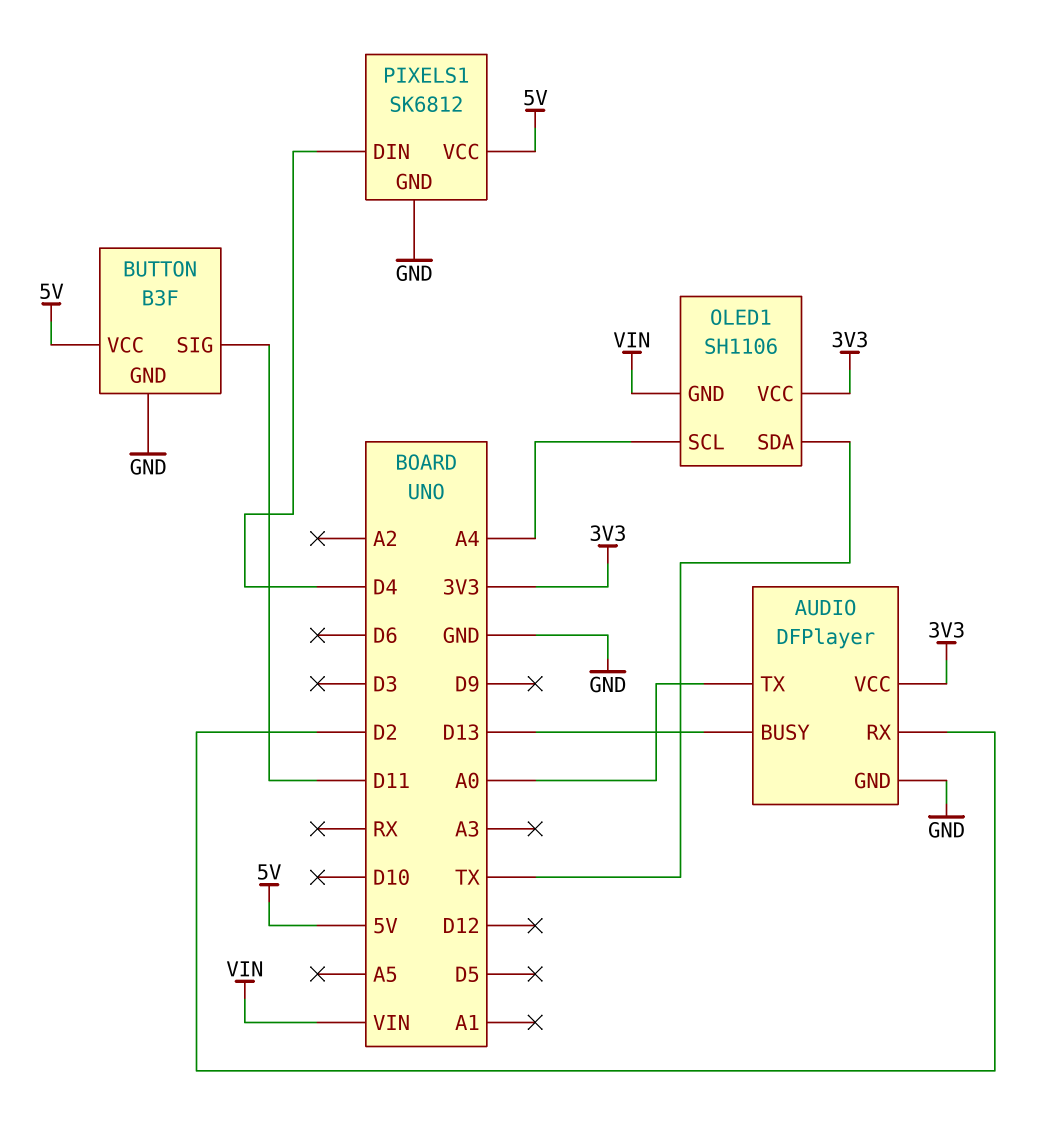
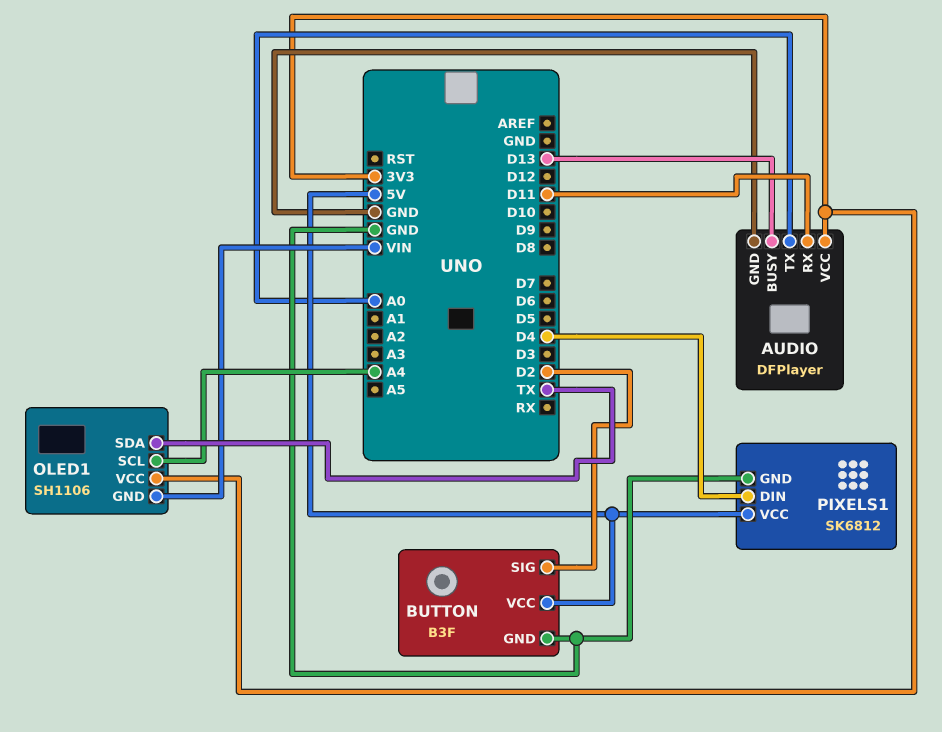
AUDIO pin RX: D2 -> D11
BUTTON pin SIG: D11 -> D2

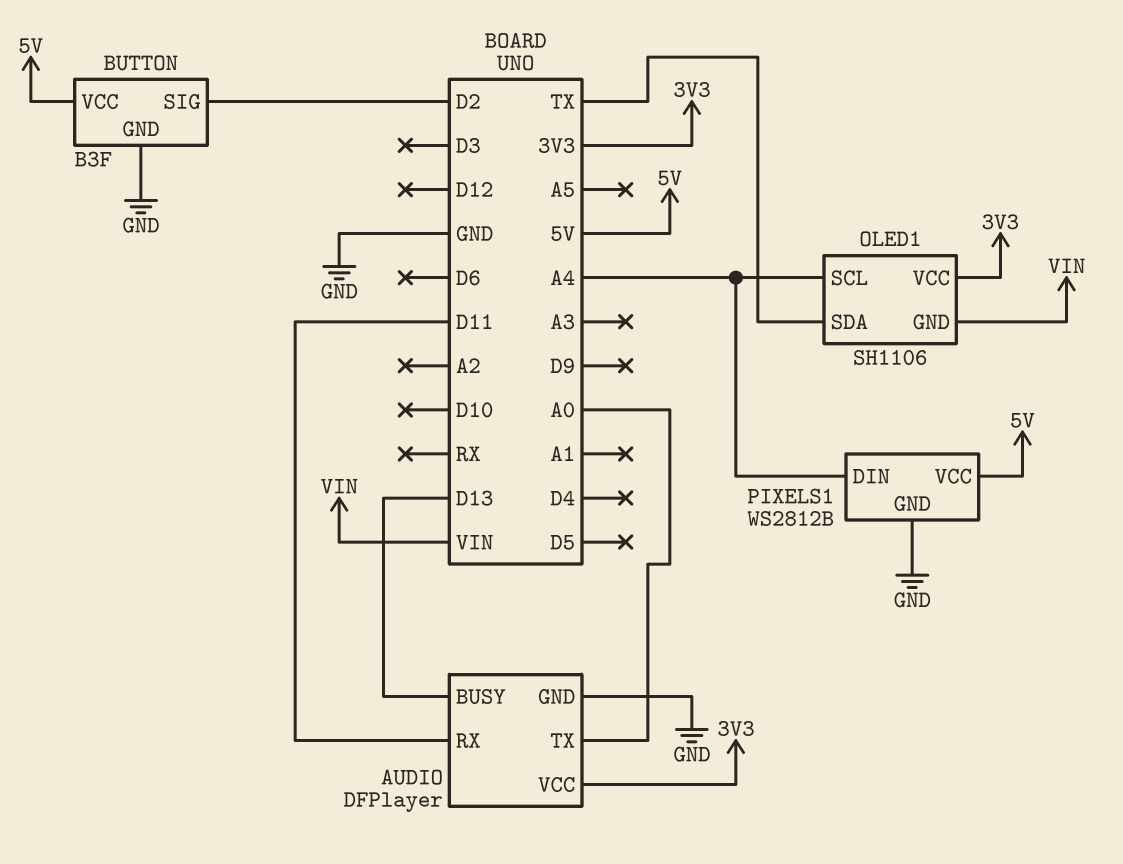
PIXELS1: SK6812 -> WS2812B
PIXELS1 pin DIN: D4 -> A4

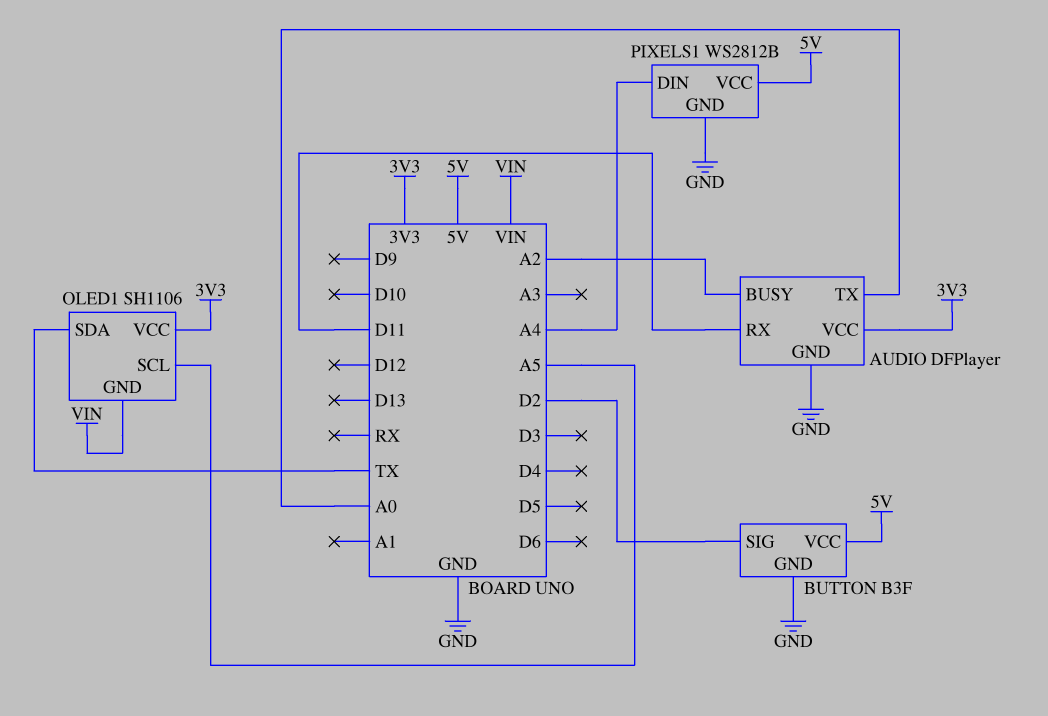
AUDIO pin BUSY: D13 -> A2
OLED1 pin SCL: A4 -> A5

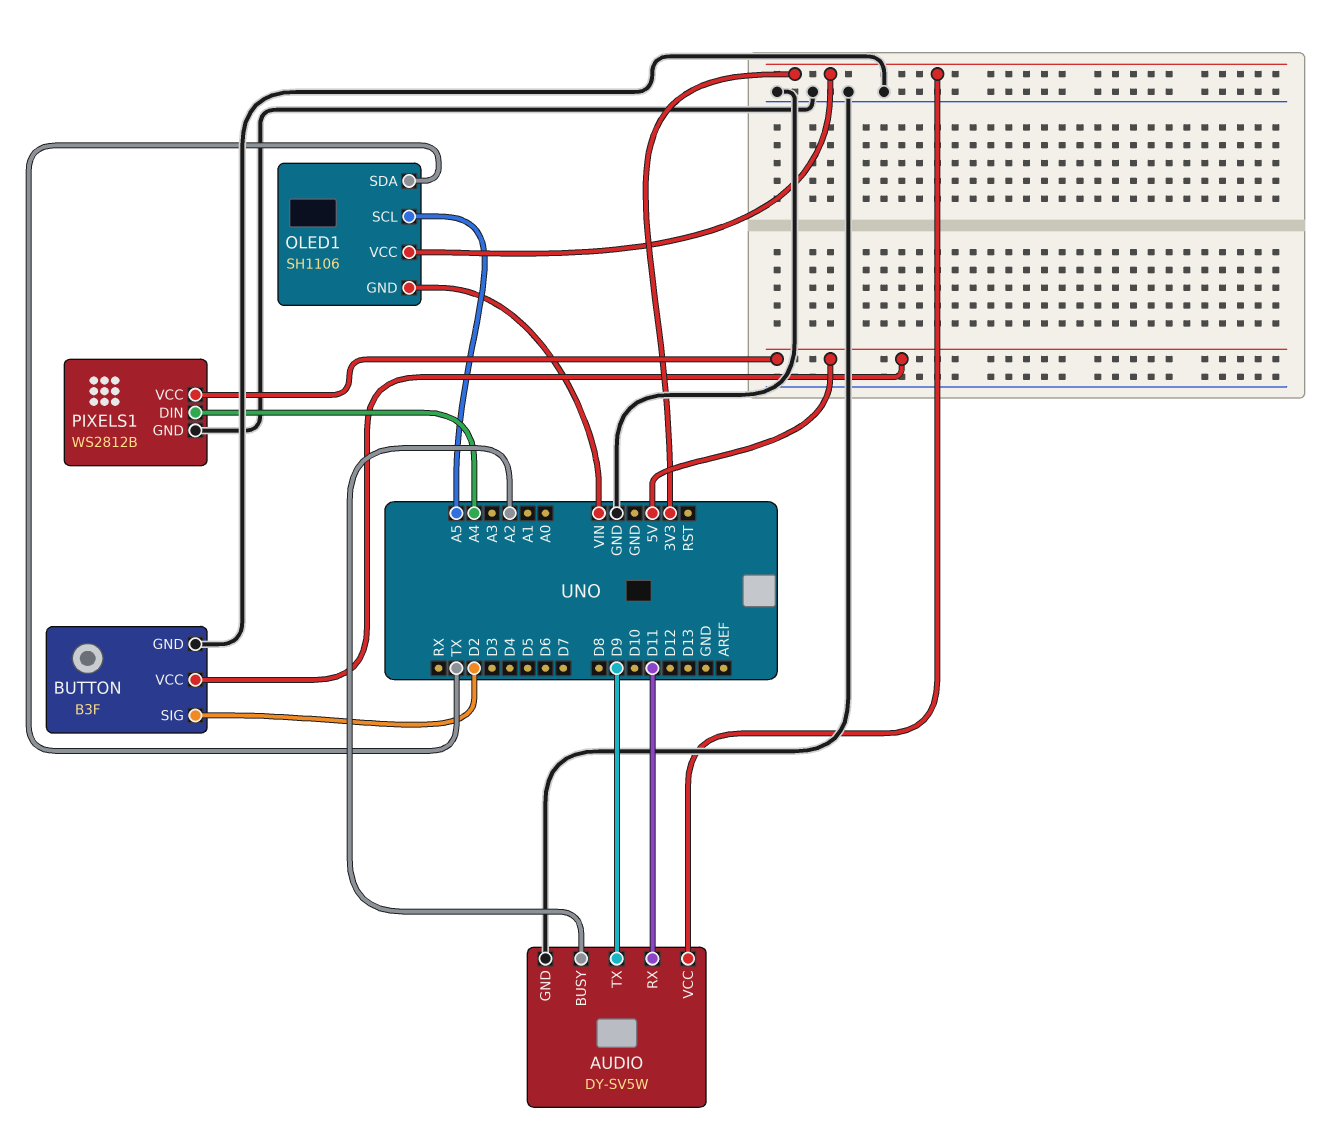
AUDIO: DFPlayer -> DY-SV5W
AUDIO pin TX: A0 -> D9

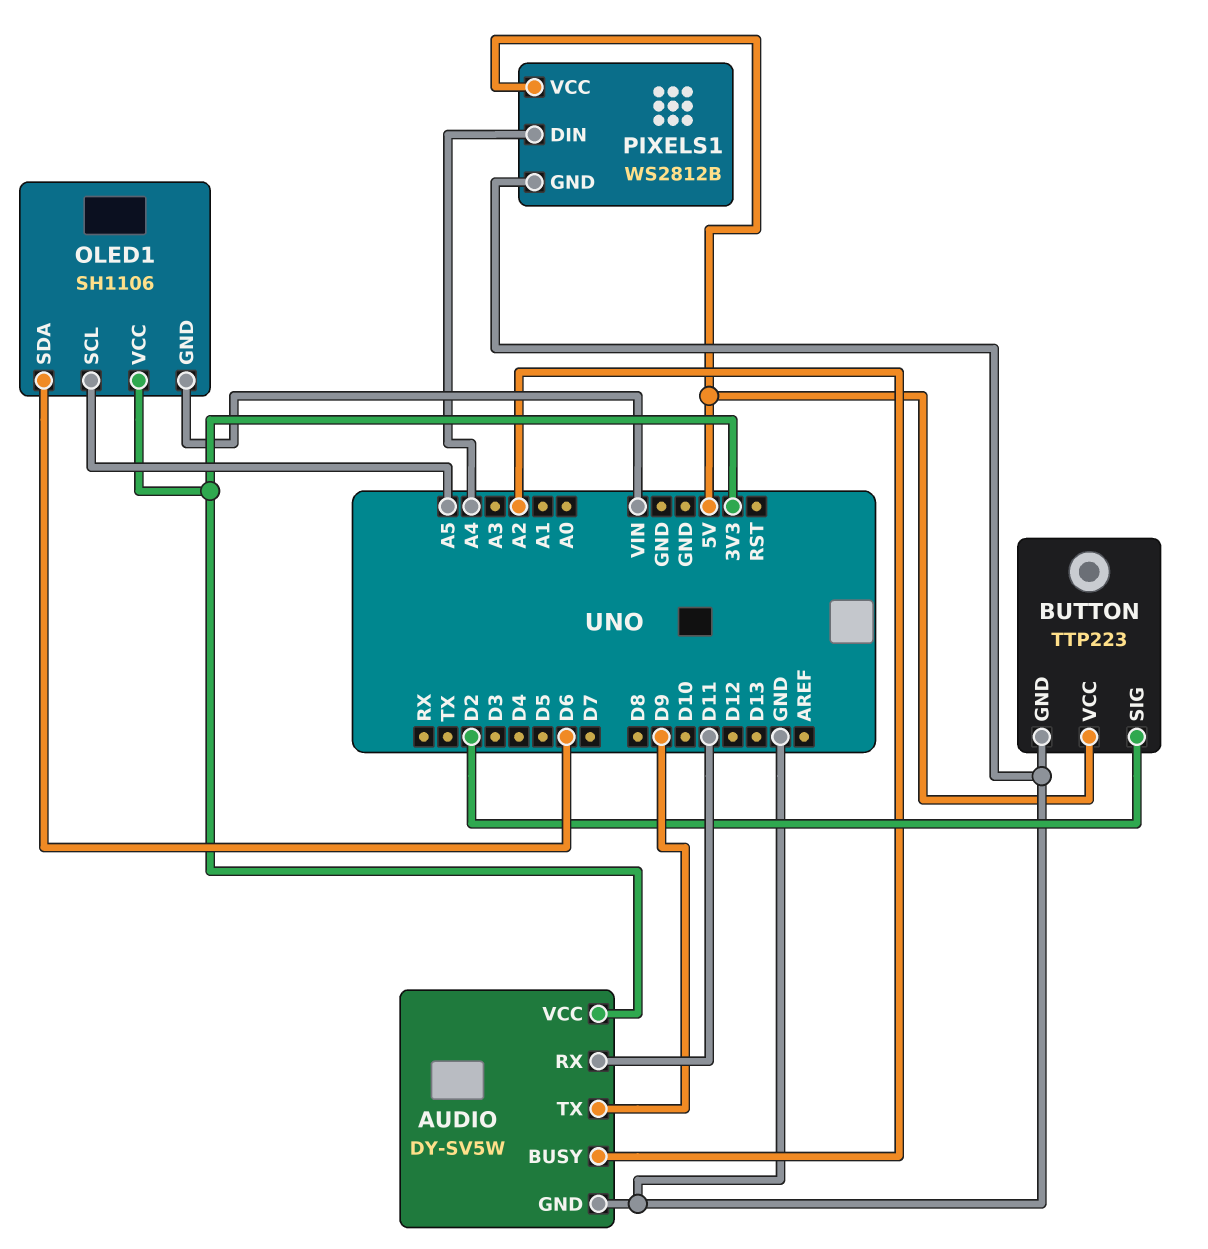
BUTTON: B3F -> TTP223
OLED1 pin SDA: TX -> D6

